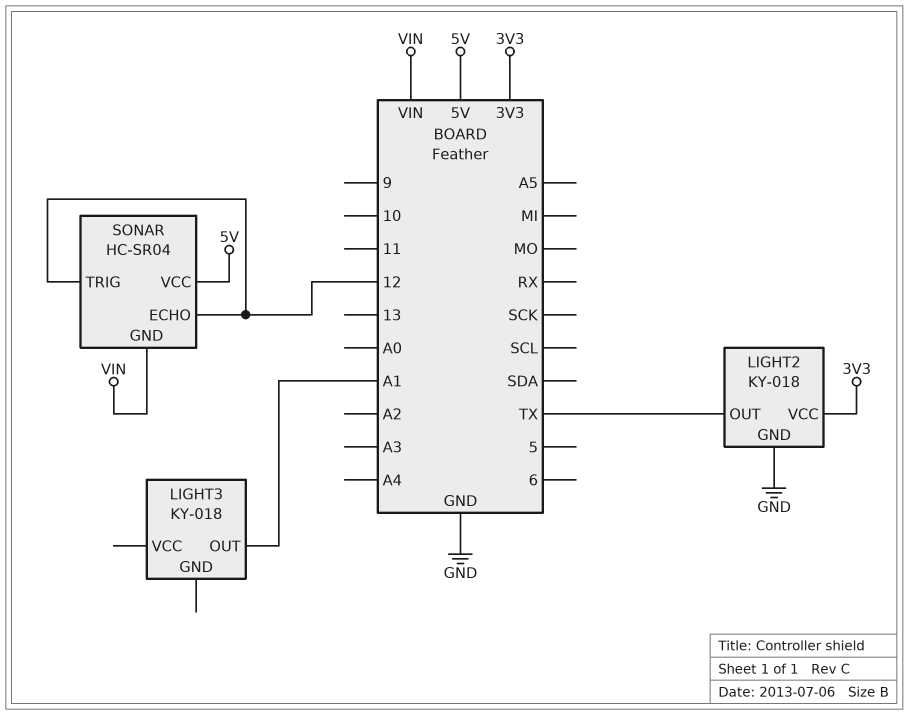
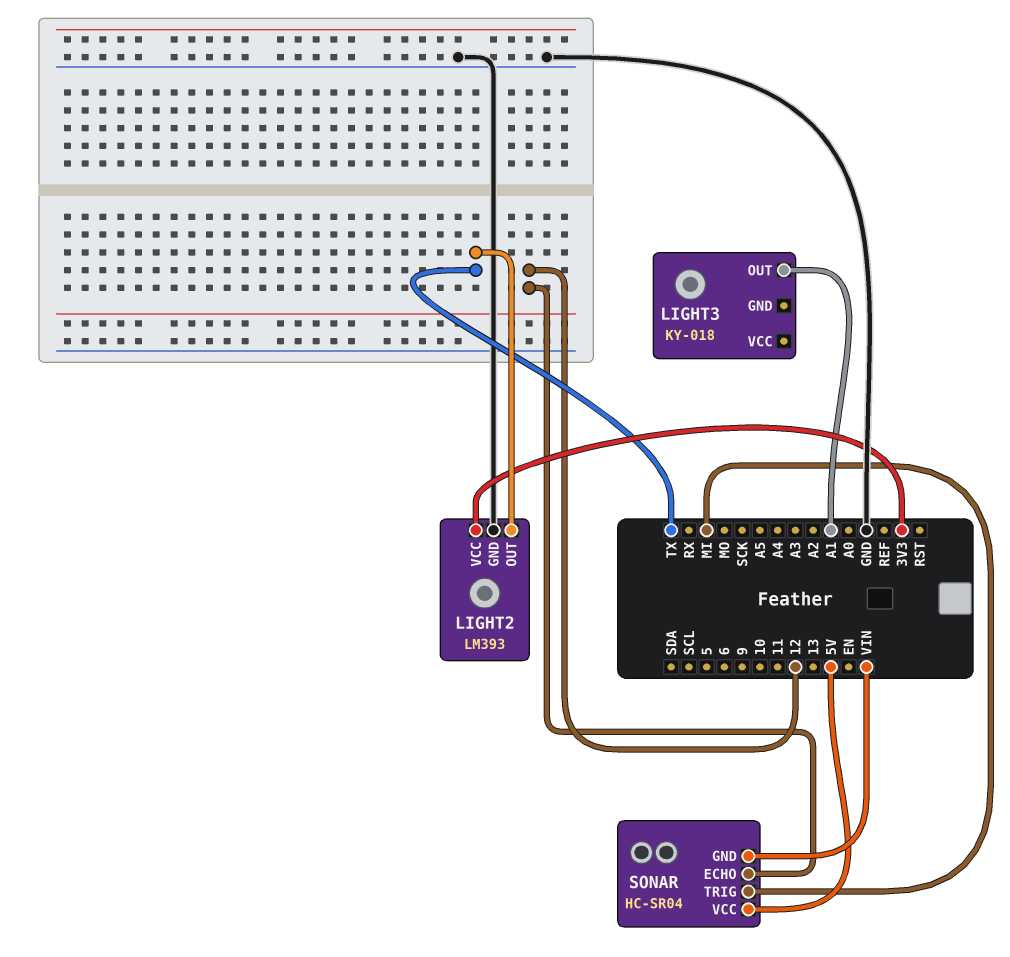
LIGHT2: KY-018 -> LM393
SONAR pin TRIG: 12 -> MI

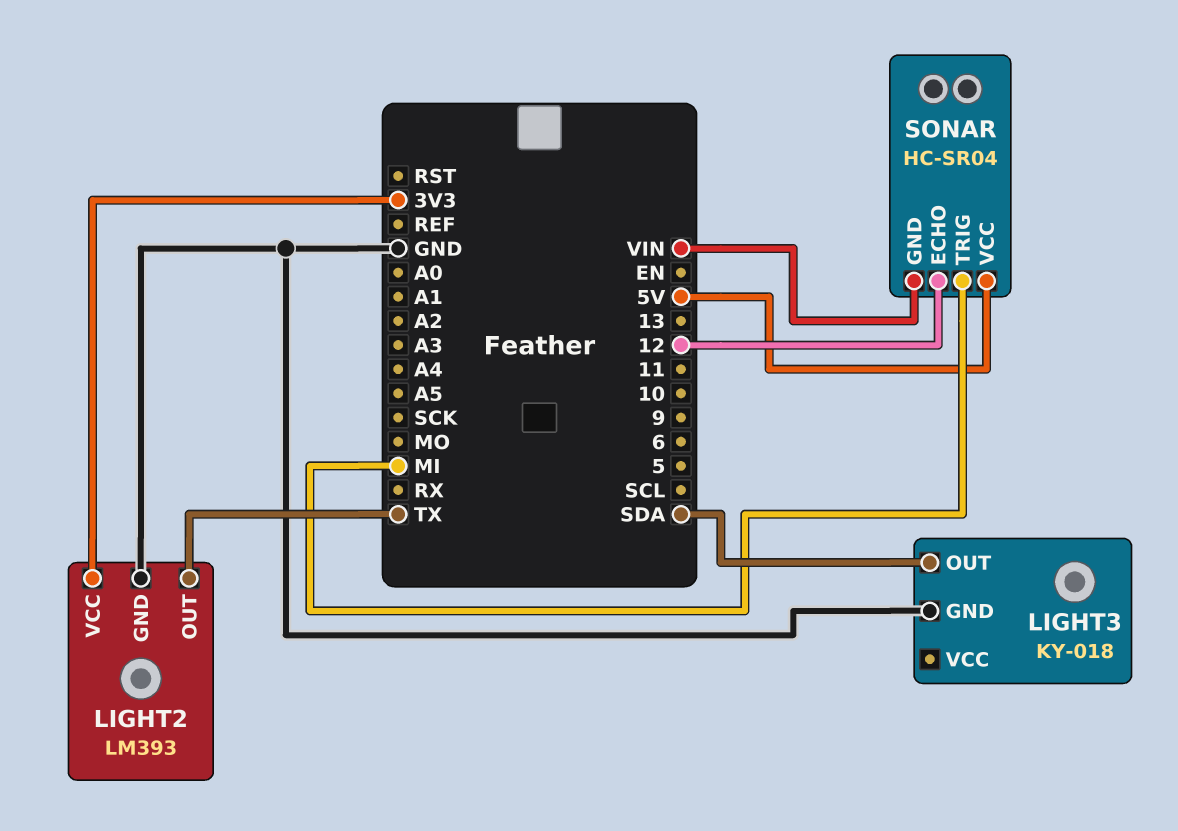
LIGHT3 pin GND: none -> GND
LIGHT3 pin OUT: A1 -> SDA

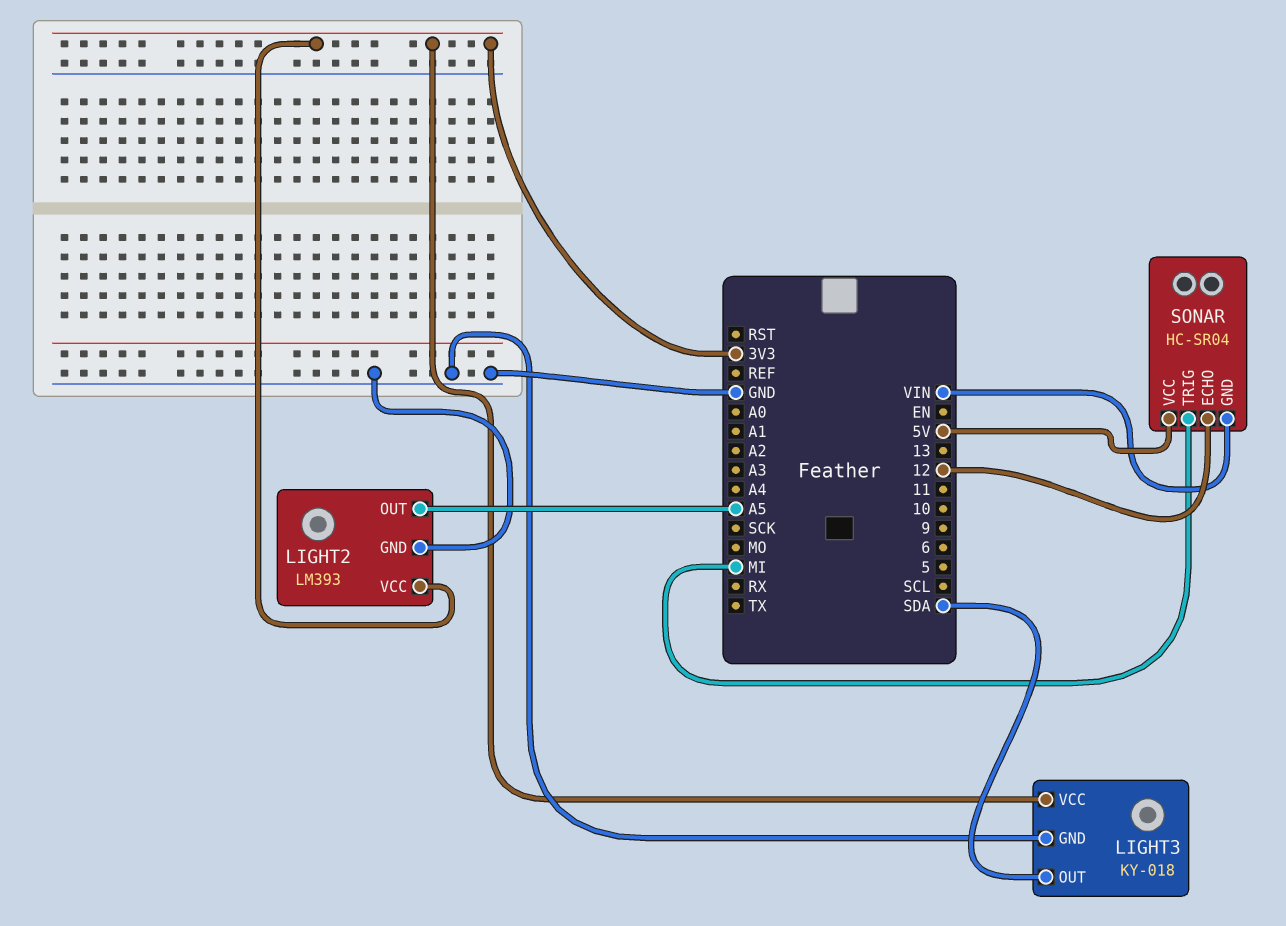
LIGHT2 pin OUT: TX -> A5
LIGHT3 pin VCC: none -> 3V3

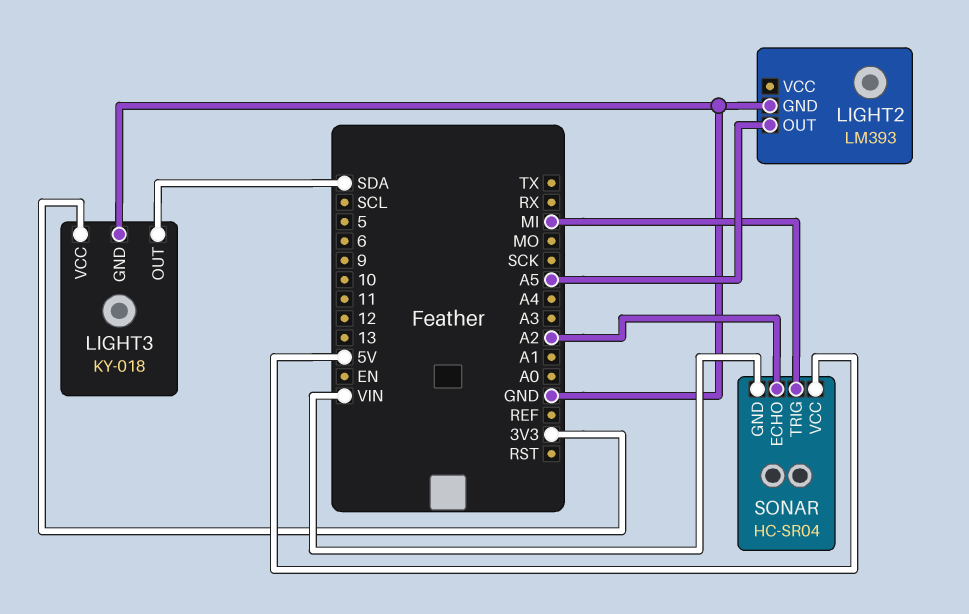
LIGHT2 pin VCC: 3V3 -> none
SONAR pin ECHO: 12 -> A2

